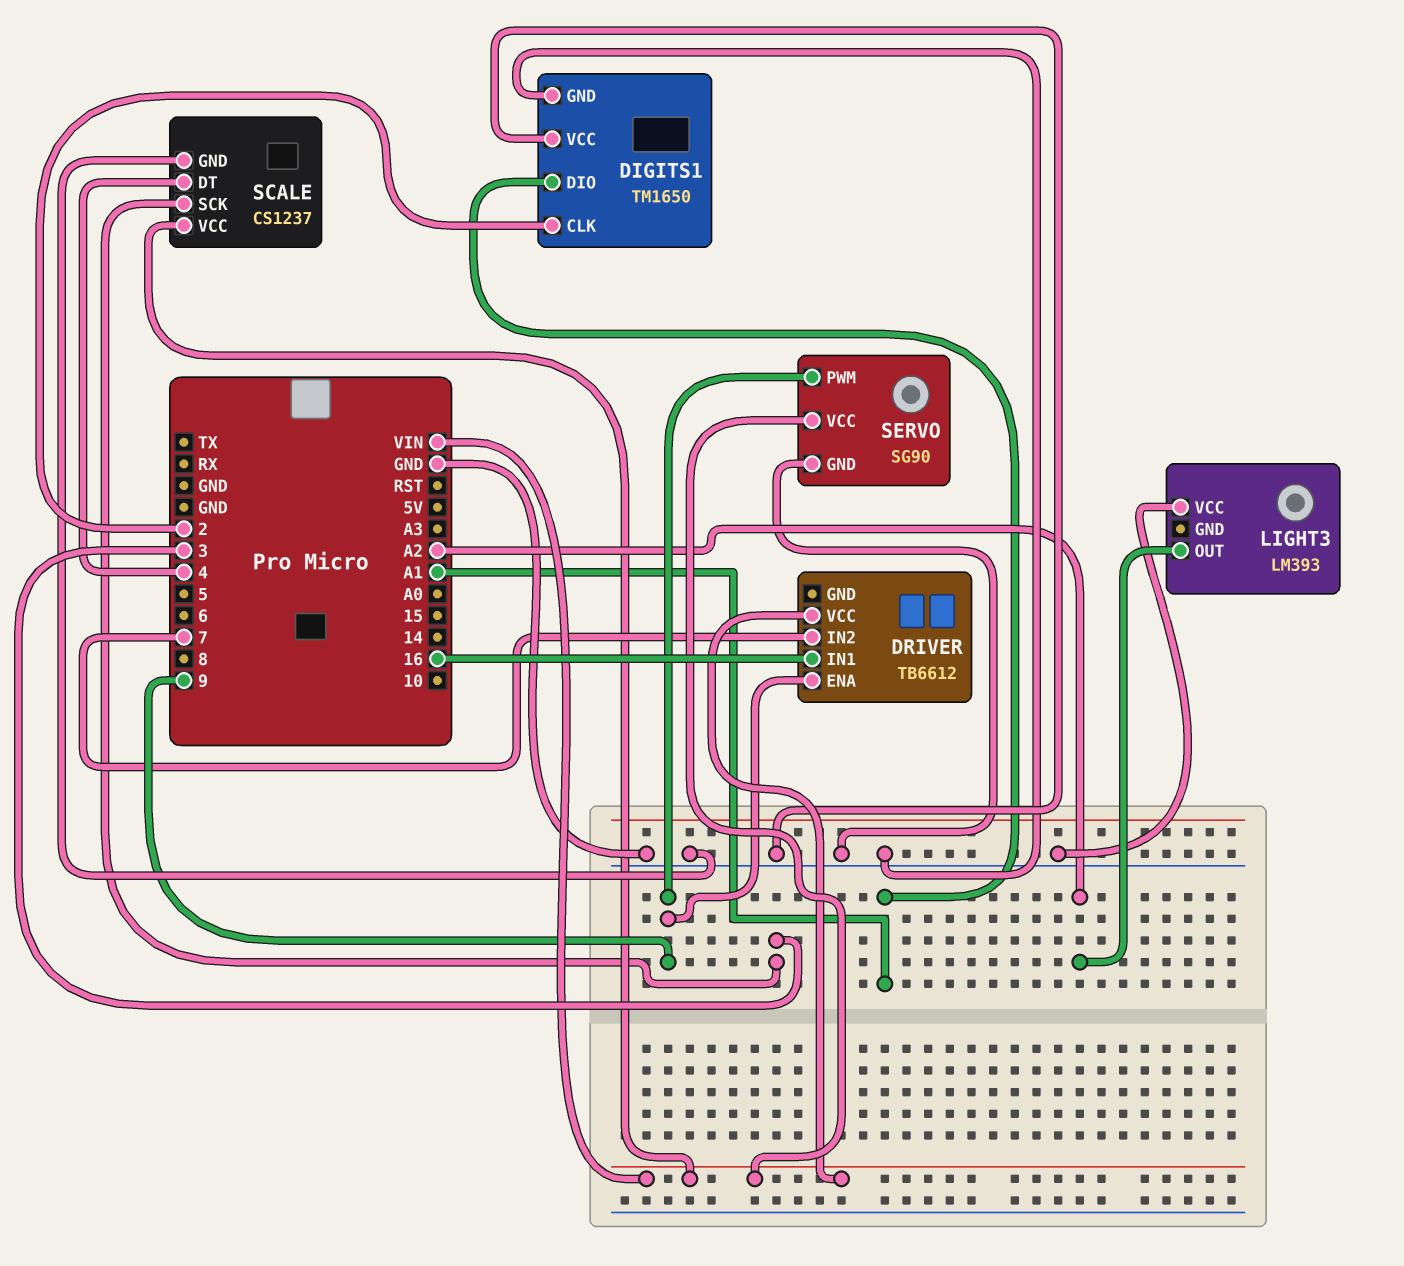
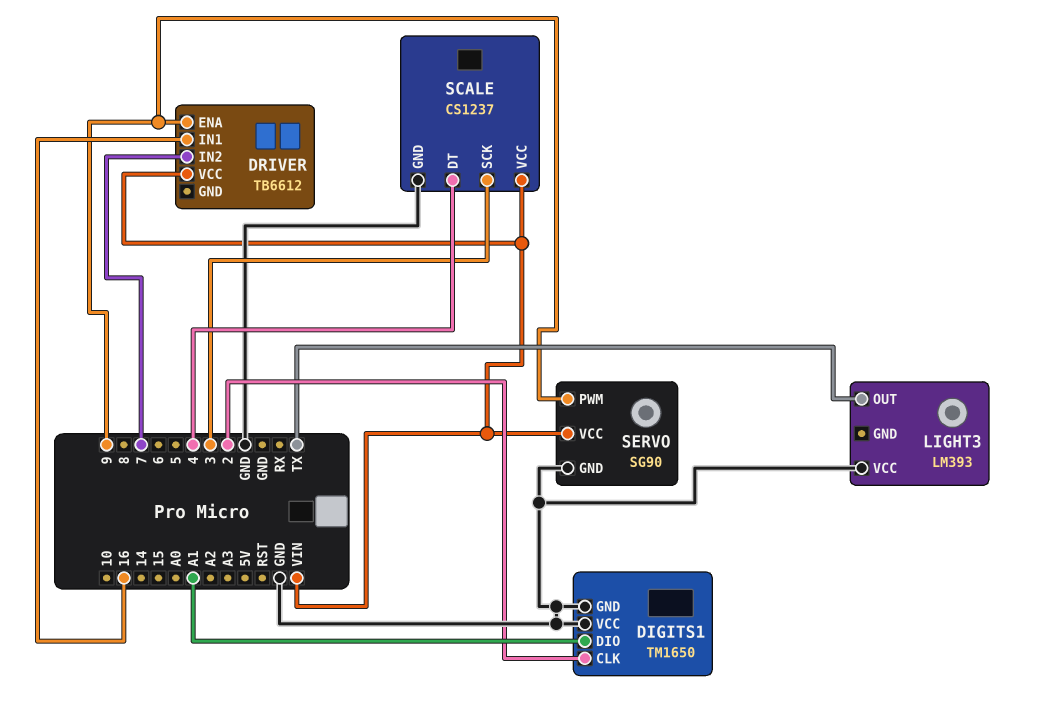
LIGHT3 pin OUT: A2 -> TX

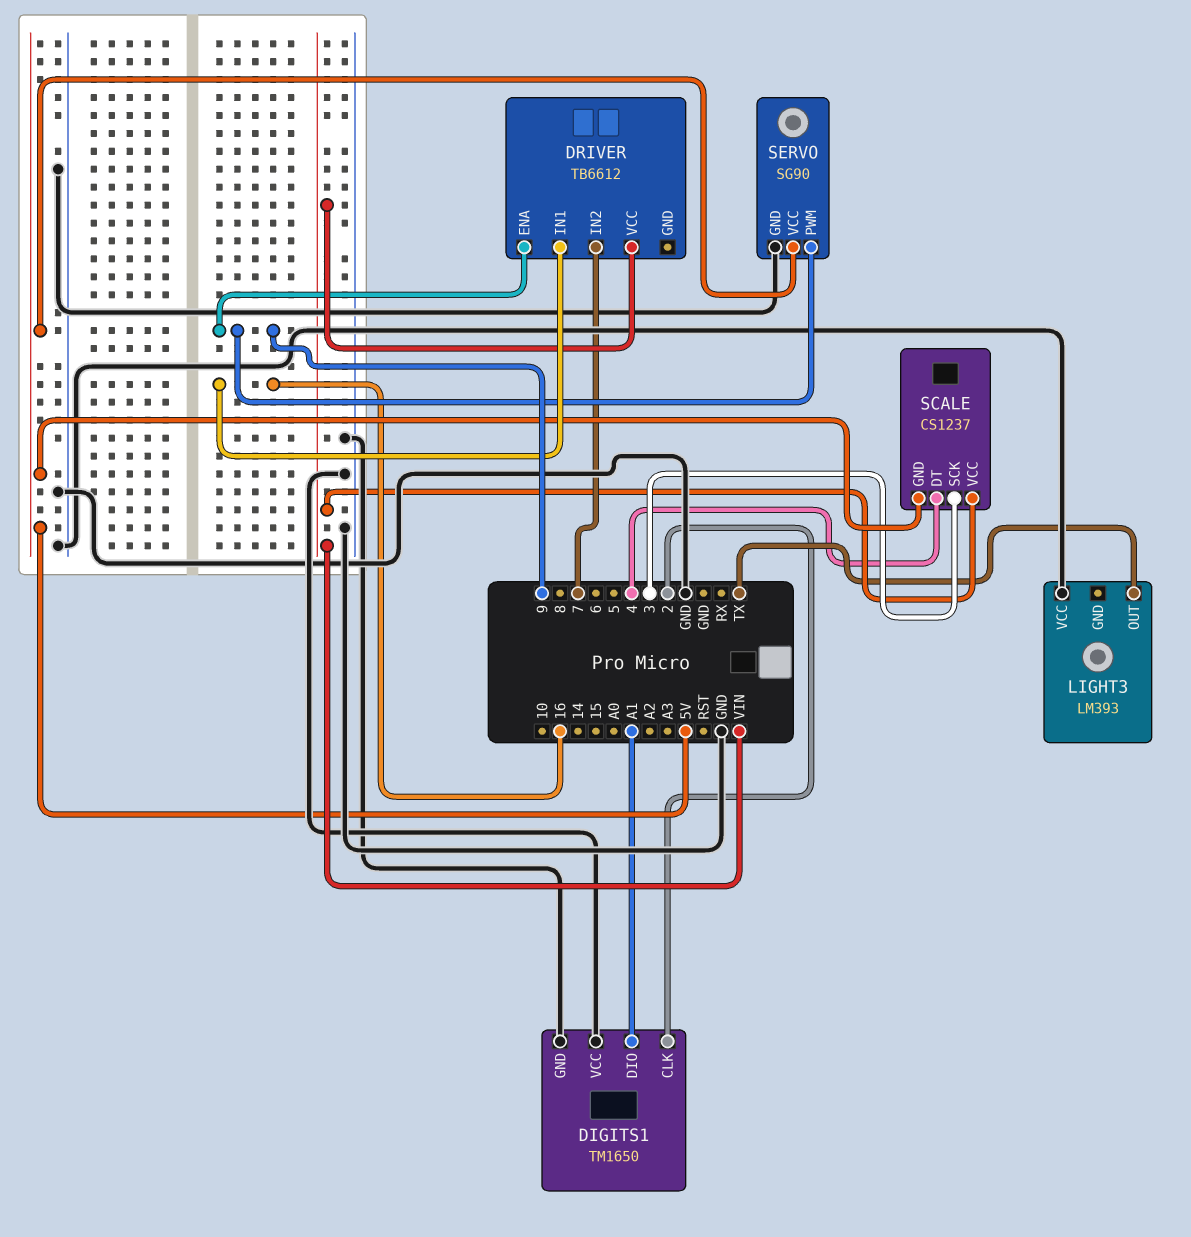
SCALE pin GND: GND -> 5V
SERVO pin VCC: VIN -> 5V

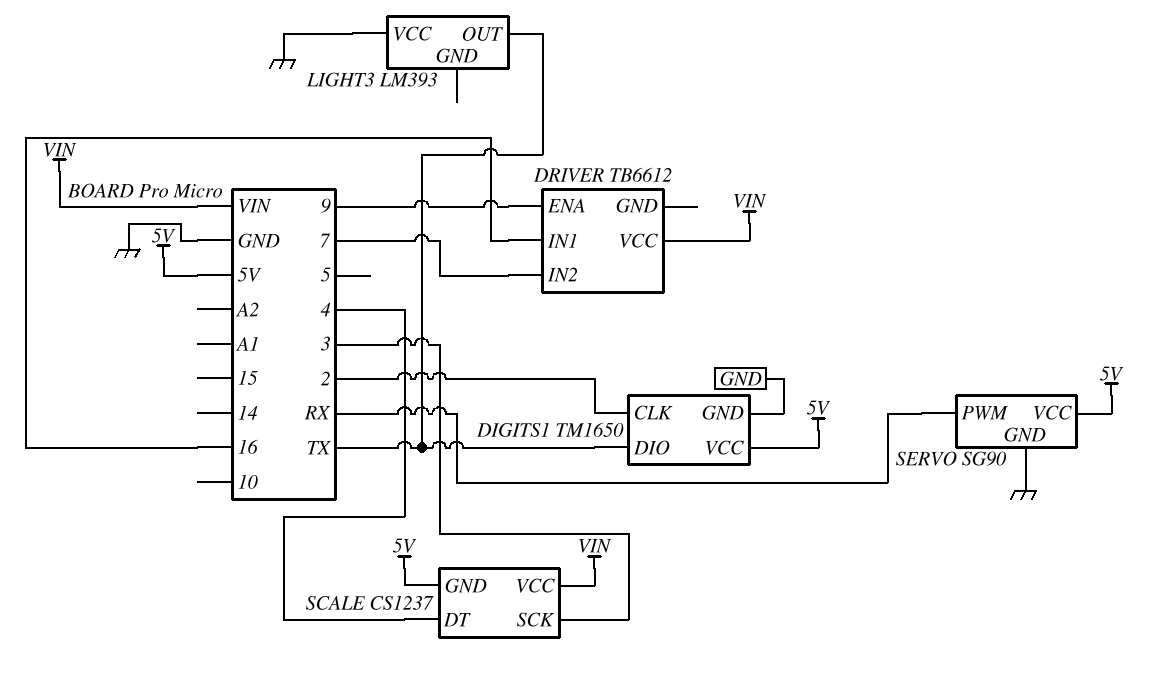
DIGITS1 pin DIO: A1 -> TX
DIGITS1 pin VCC: GND -> 5V
SERVO pin PWM: 9 -> RX

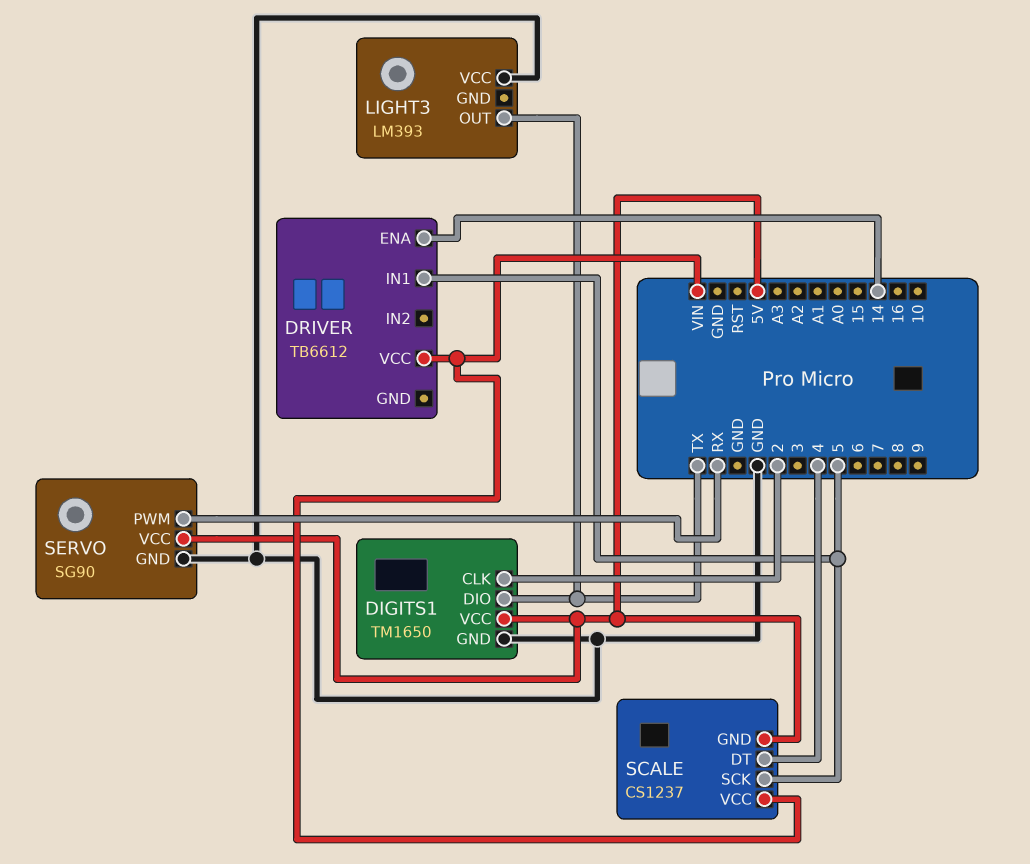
DRIVER pin ENA: 9 -> 14
DRIVER pin IN1: 16 -> 5
DRIVER pin IN2: 7 -> none
SCALE pin SCK: 3 -> 5

